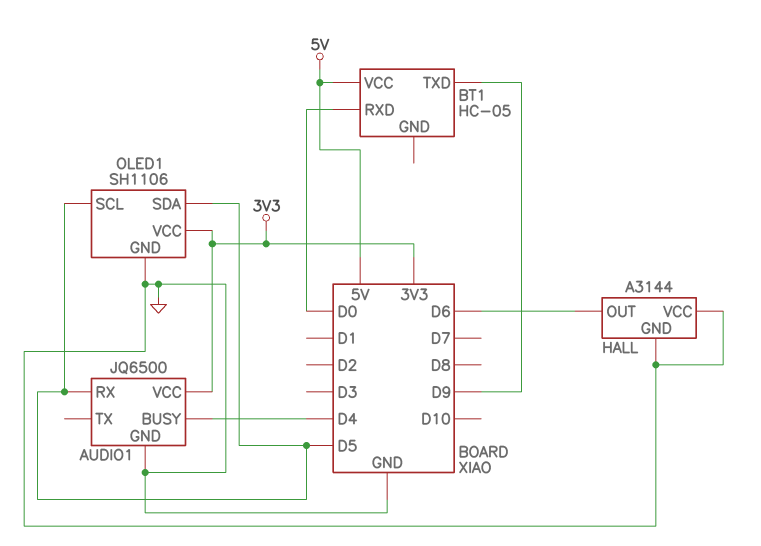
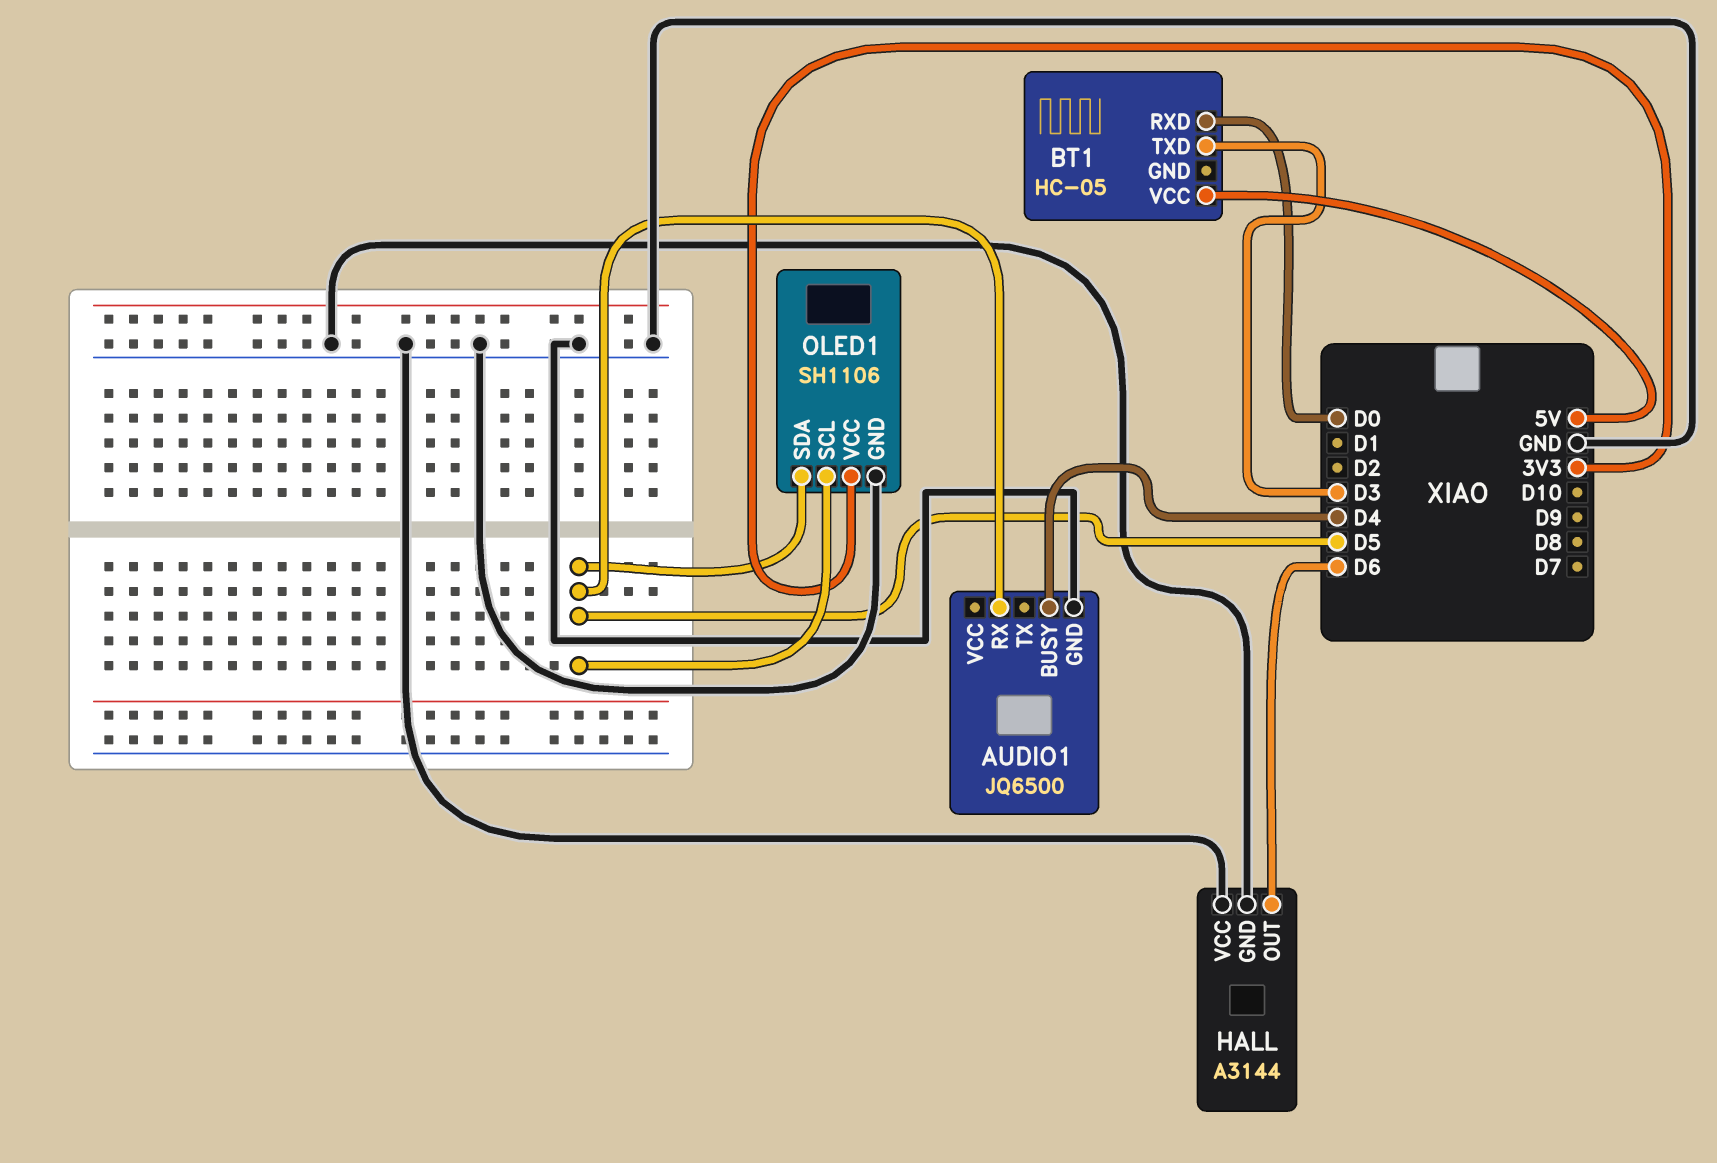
AUDIO1 pin VCC: 3V3 -> none
BT1 pin TXD: D9 -> D3

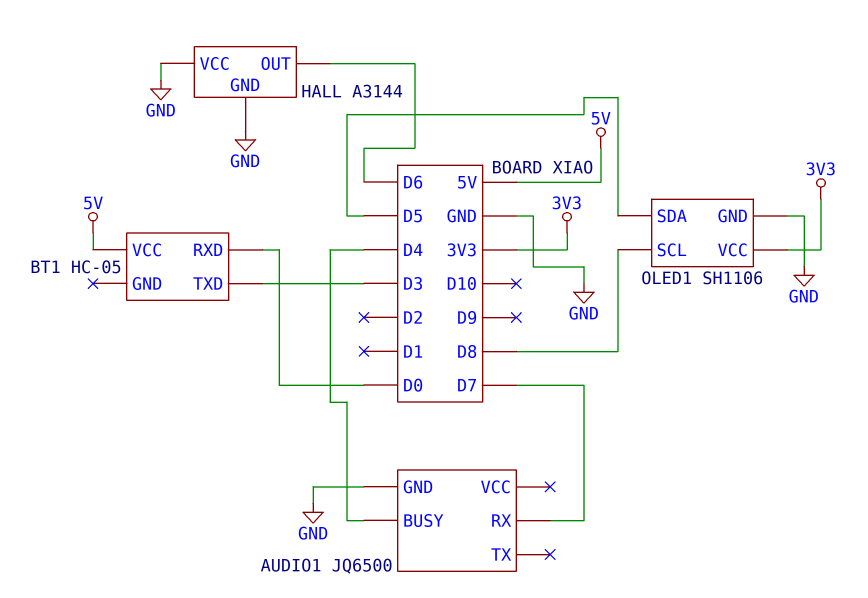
AUDIO1 pin RX: D5 -> D7
OLED1 pin SCL: D5 -> D8

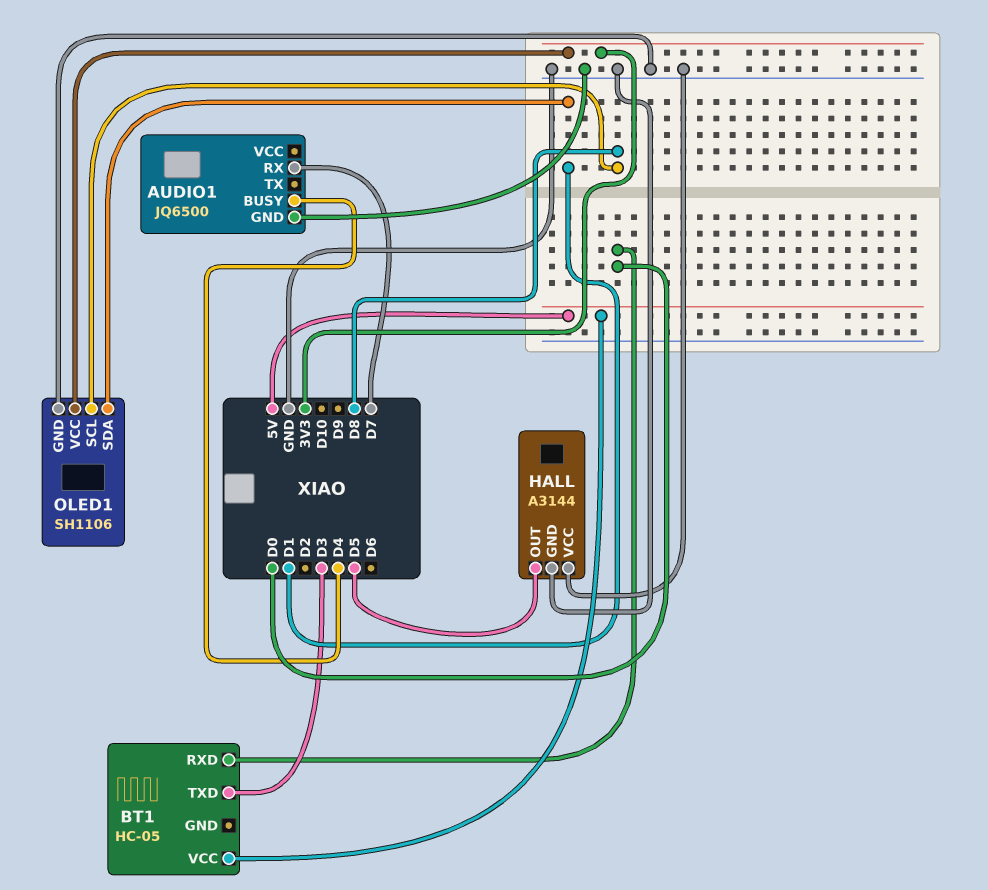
HALL pin OUT: D6 -> D5
OLED1 pin SDA: D5 -> D1

